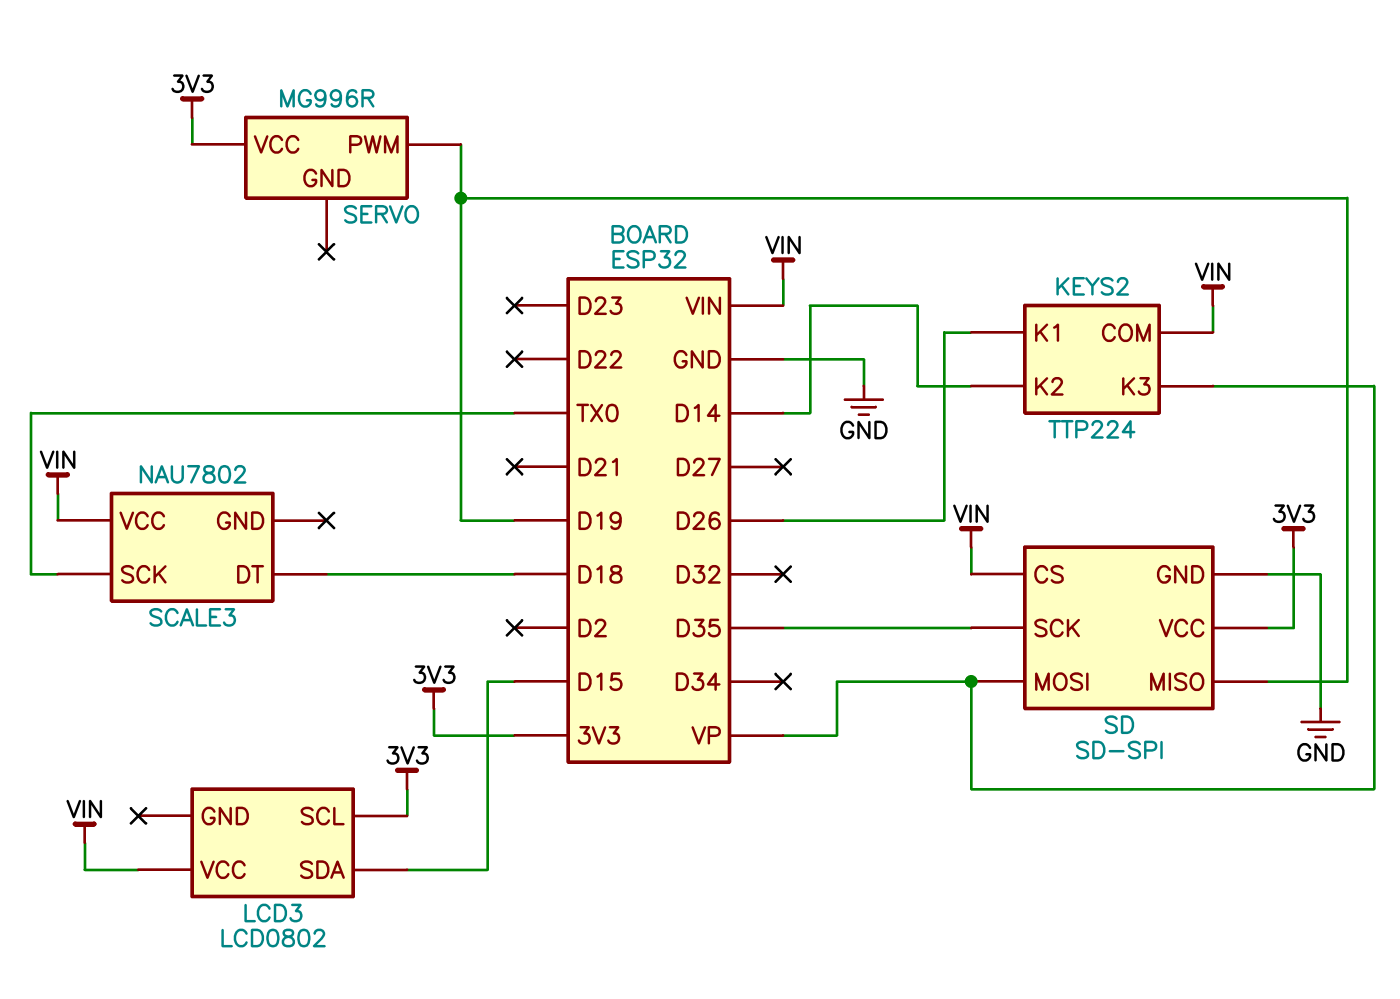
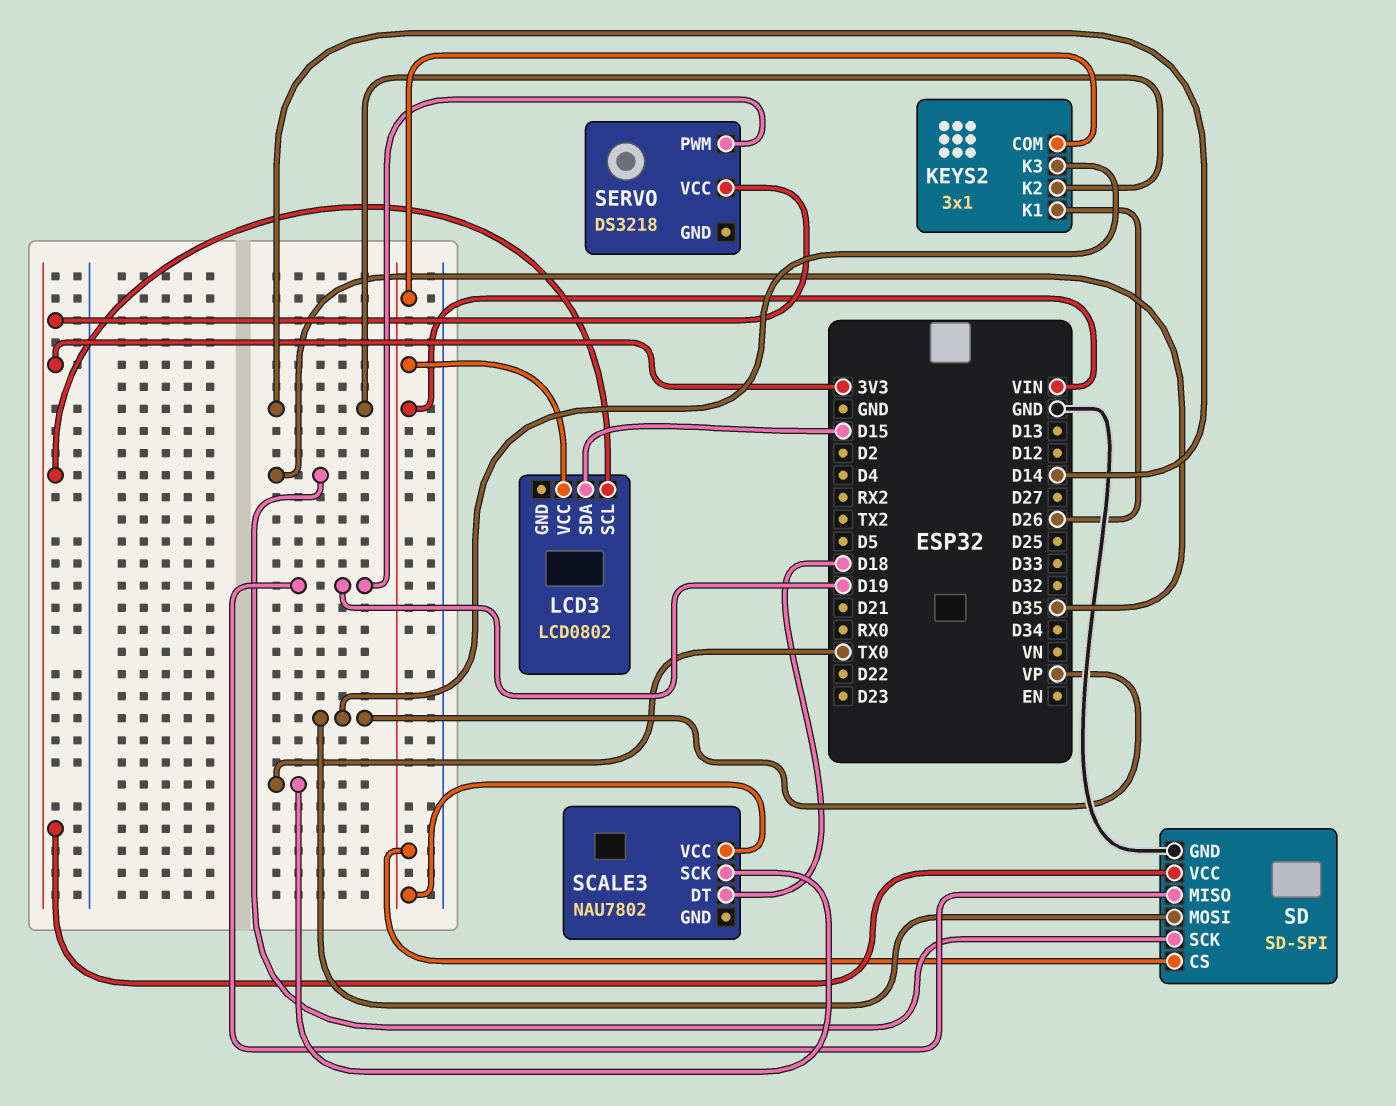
KEYS2: TTP224 -> 3x1
SERVO: MG996R -> DS3218

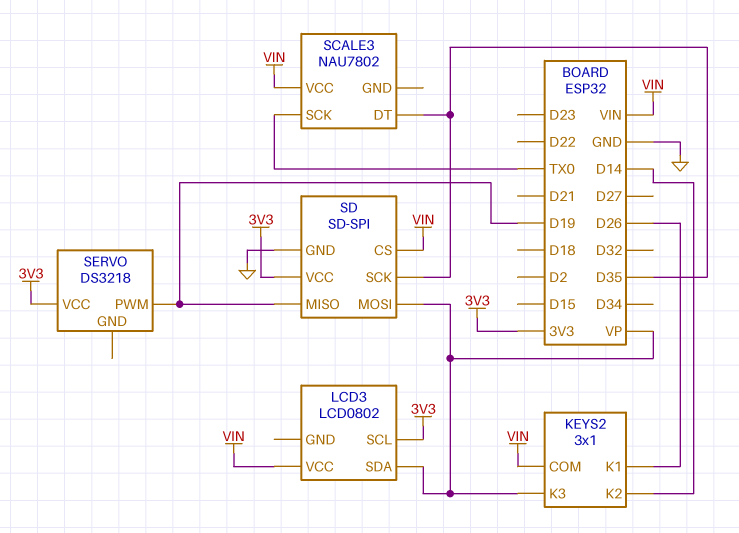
LCD3 pin SDA: D15 -> VP
SCALE3 pin DT: D18 -> D35

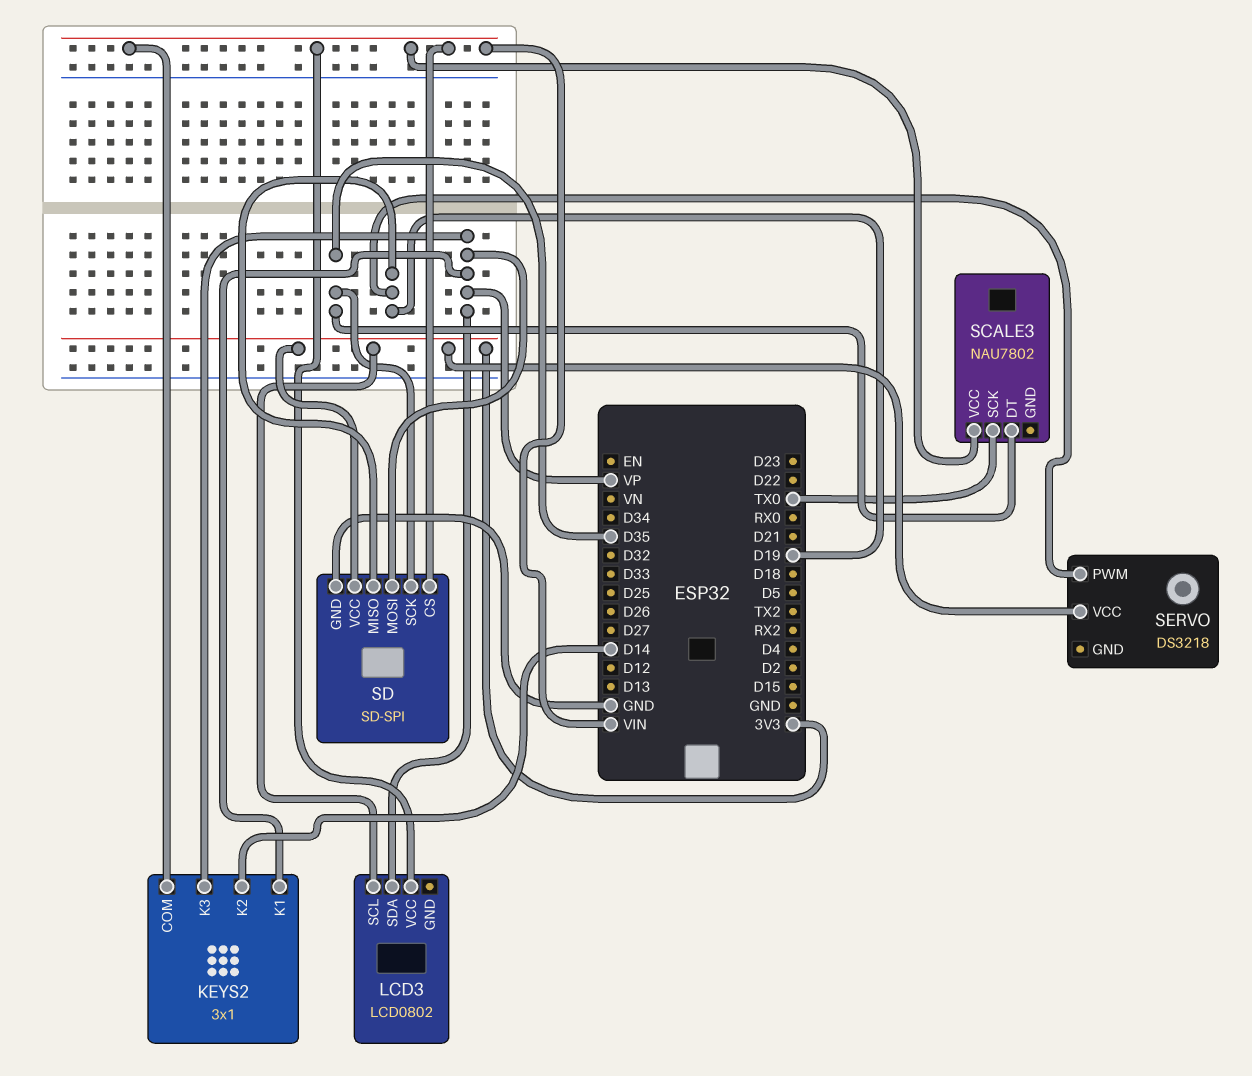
KEYS2 pin K1: D26 -> VP

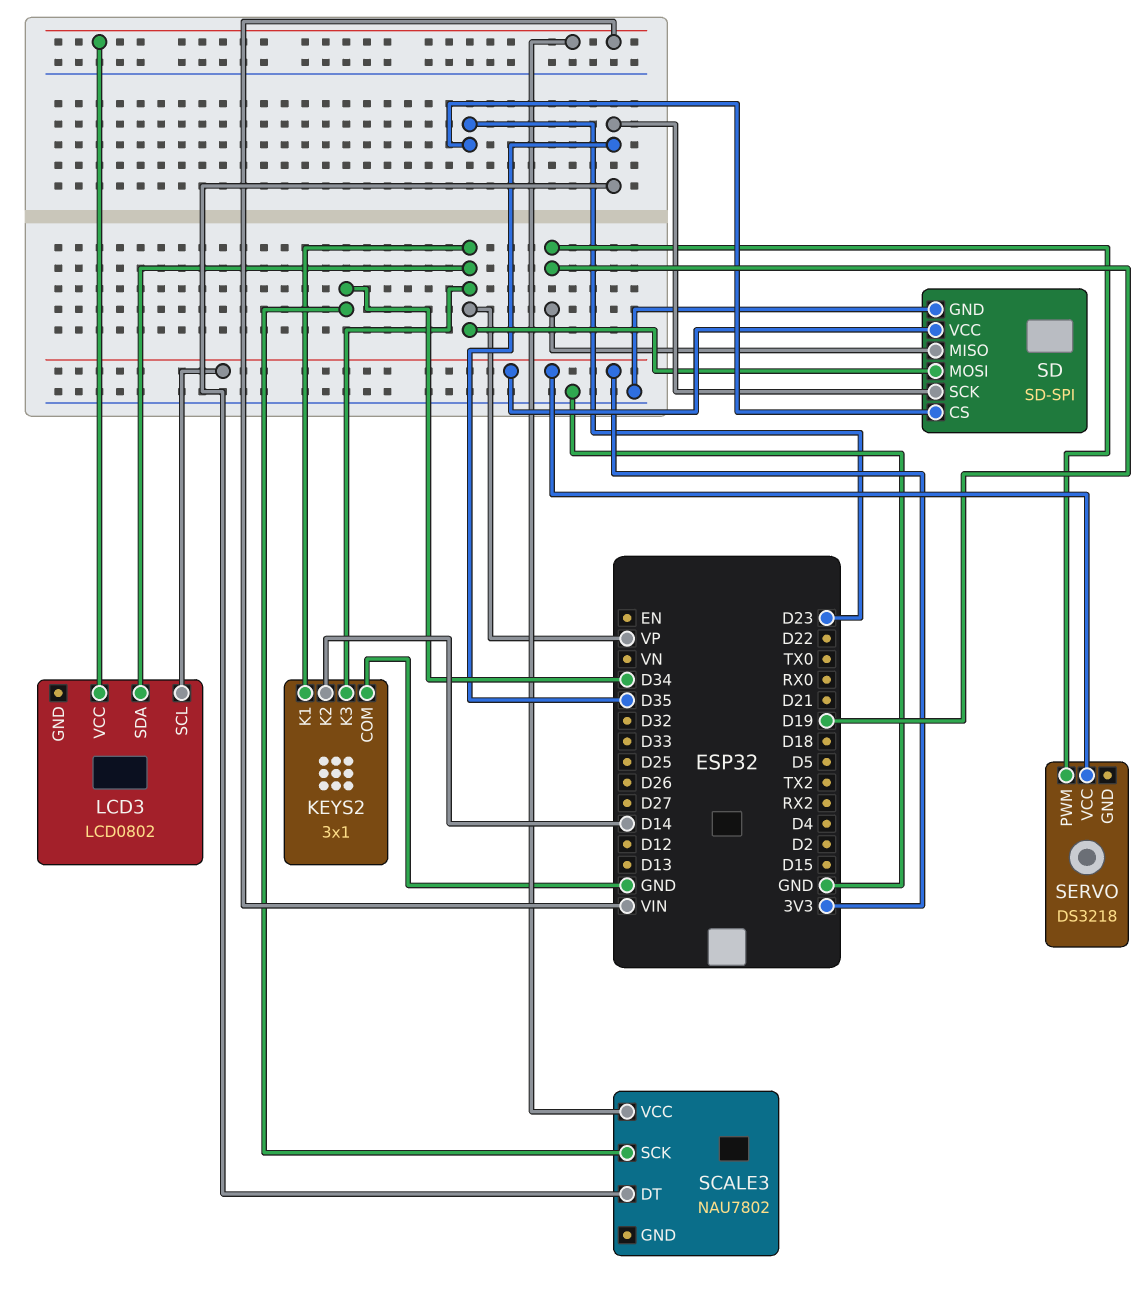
KEYS2 pin COM: VIN -> GND
SCALE3 pin SCK: TX0 -> D34
SD pin CS: VIN -> D23

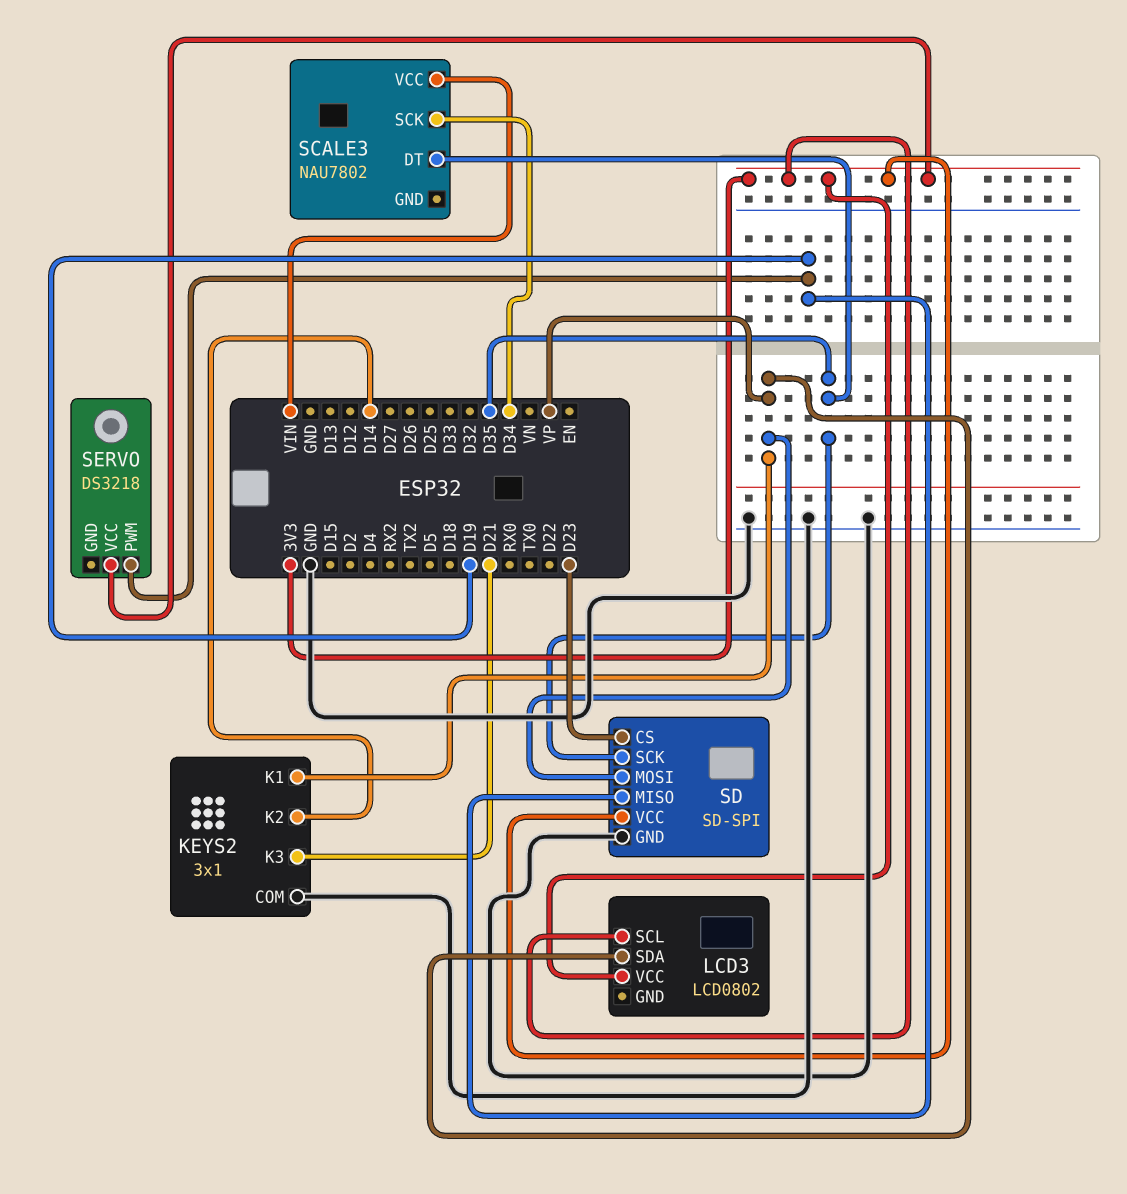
KEYS2 pin K3: VP -> D21
LCD3 pin VCC: VIN -> 3V3

